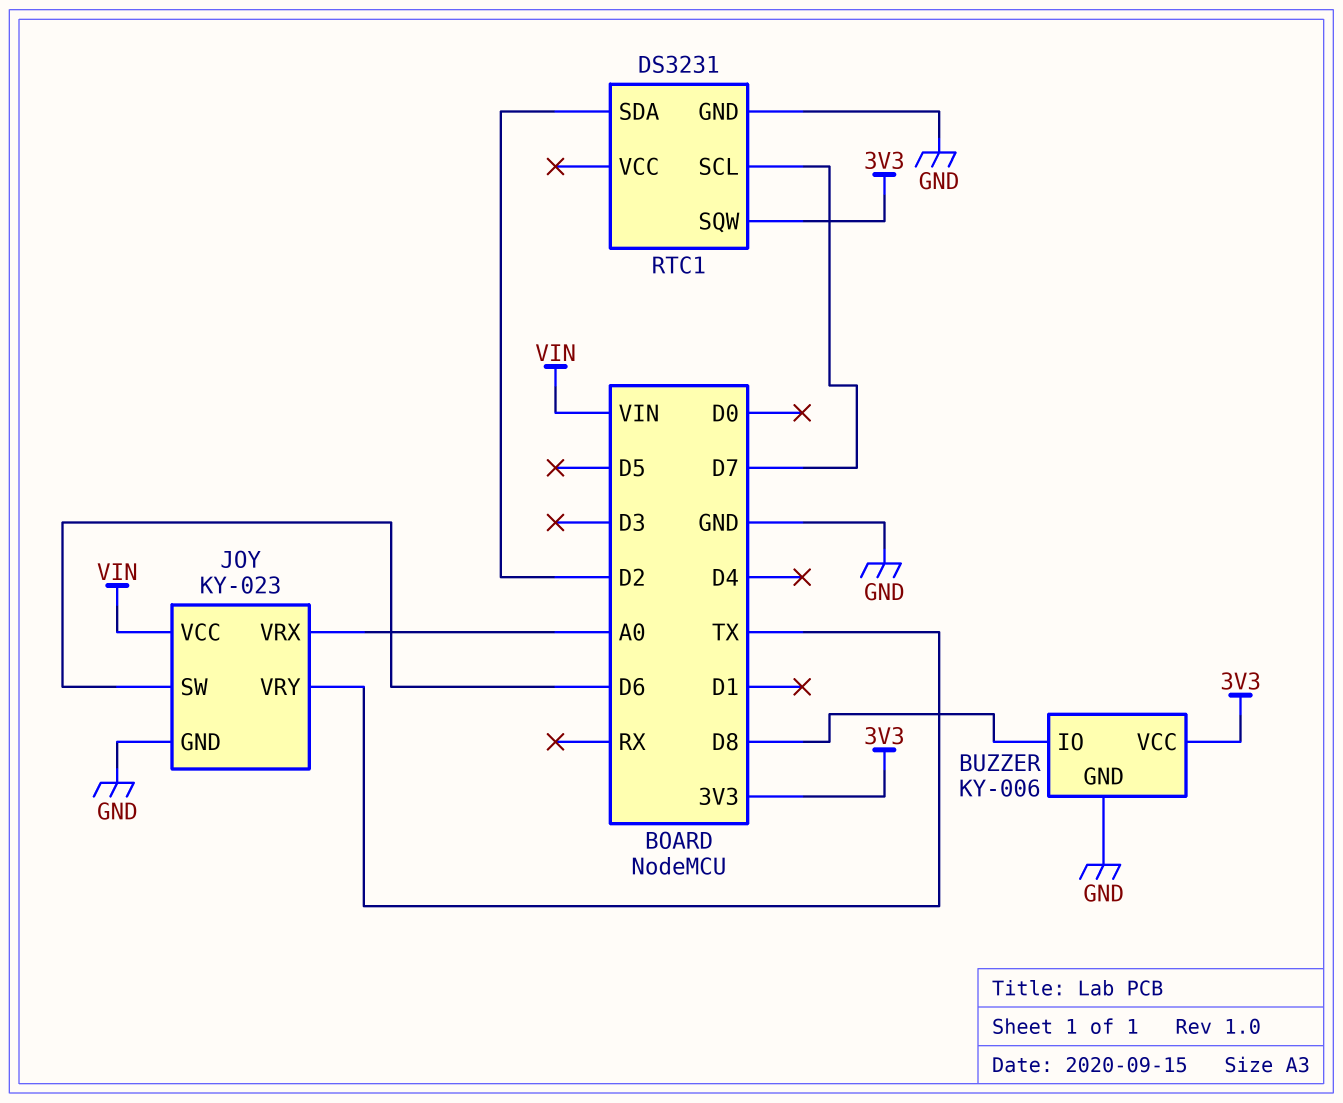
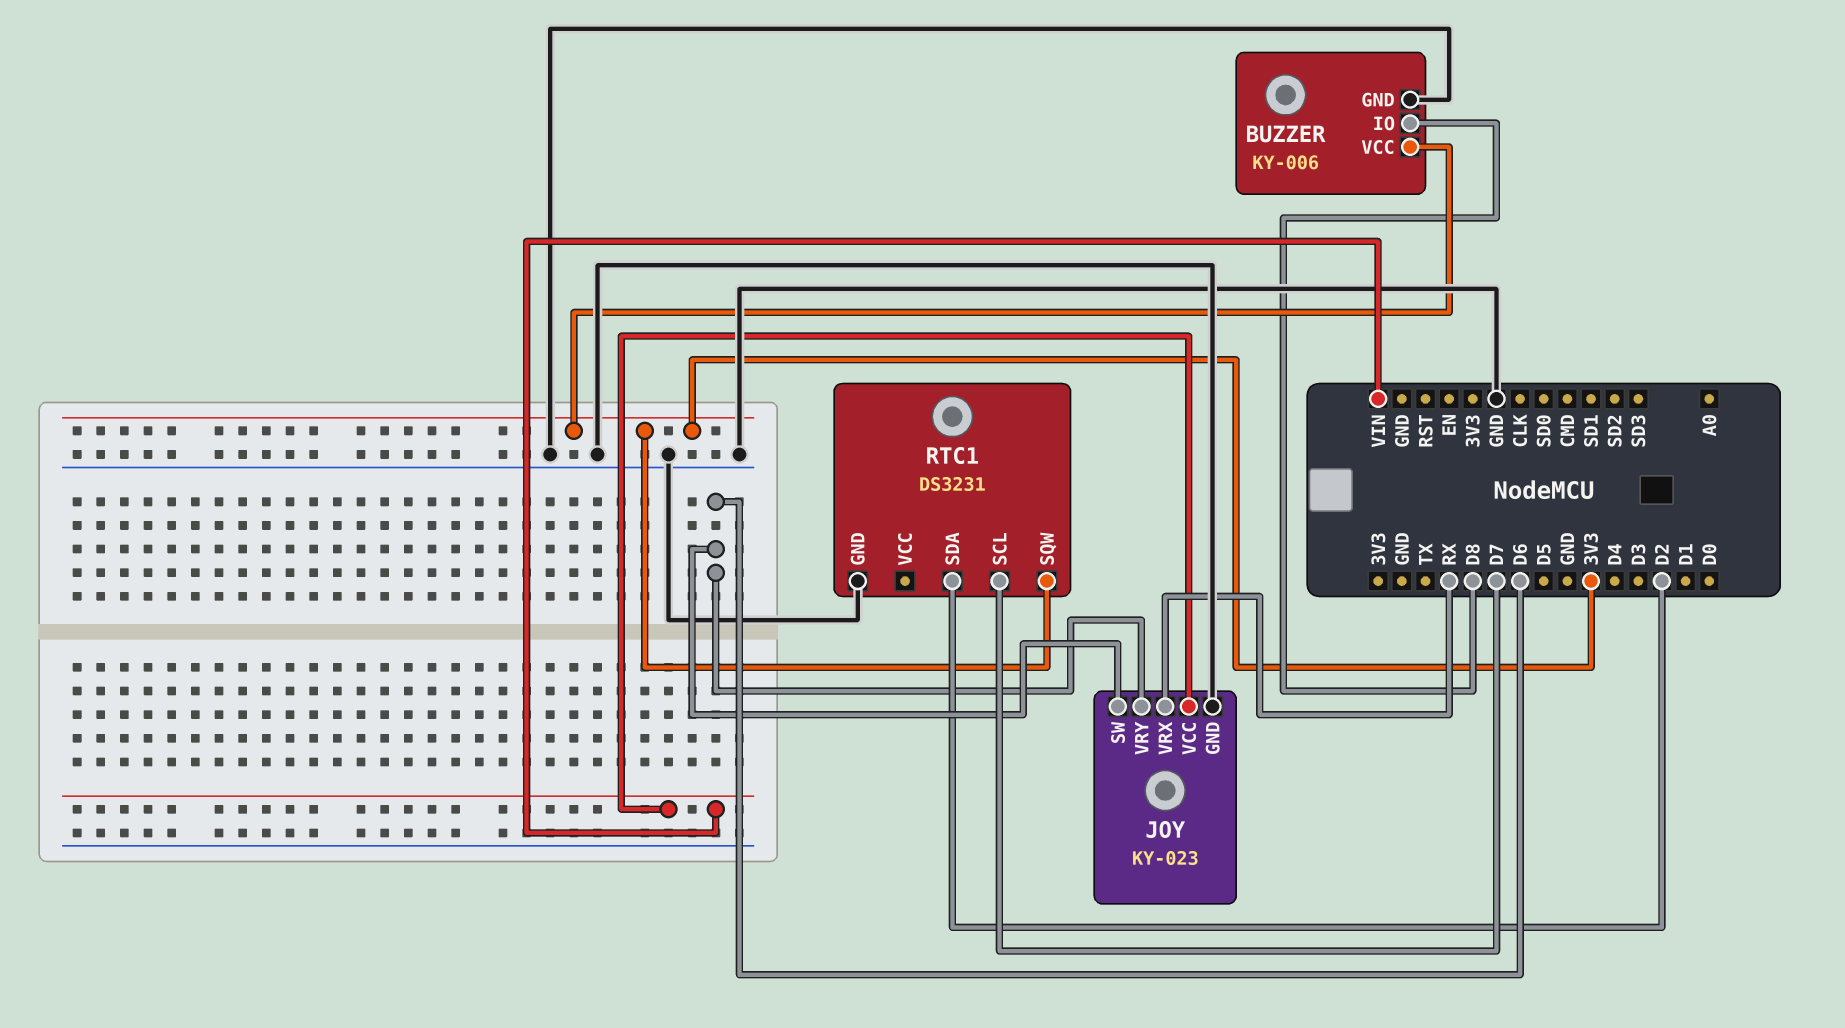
JOY pin VRX: A0 -> RX
JOY pin VRY: TX -> D6

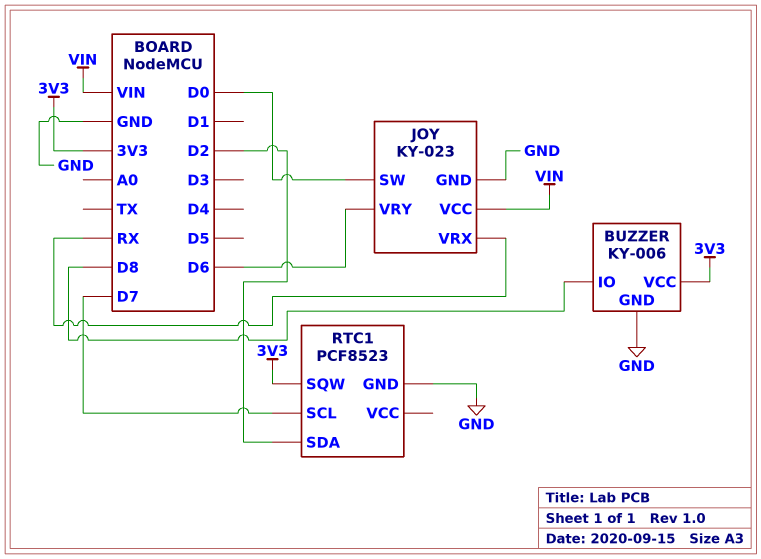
JOY pin SW: D6 -> D0
RTC1: DS3231 -> PCF8523

